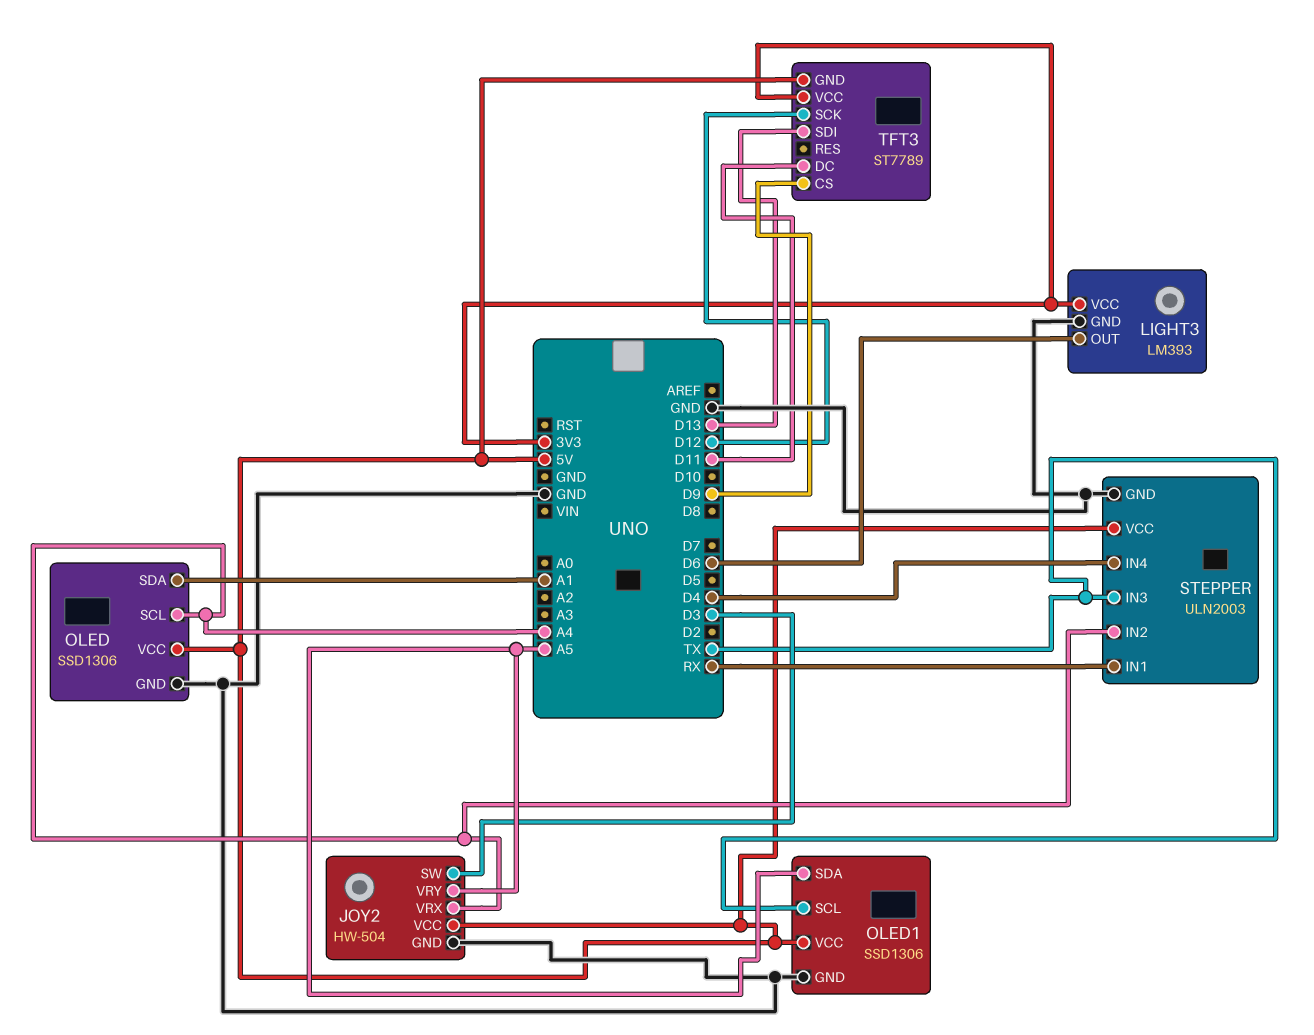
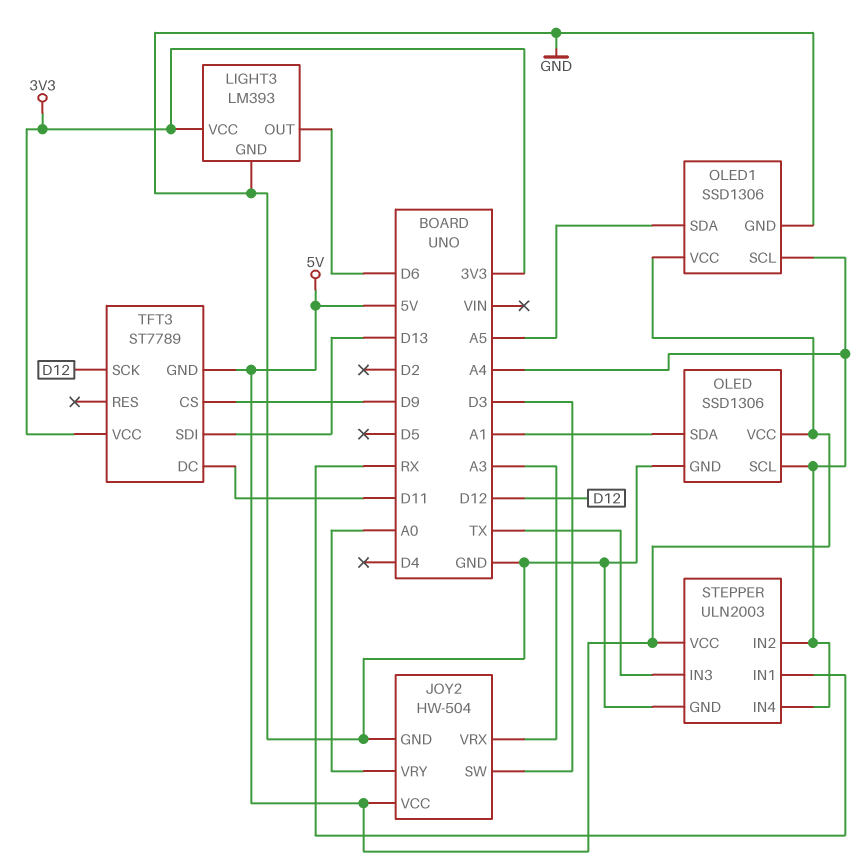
JOY2 pin VRX: A4 -> A3
JOY2 pin VRY: A5 -> A0
OLED1 pin SCL: TX -> A4
STEPPER pin IN4: D4 -> A4

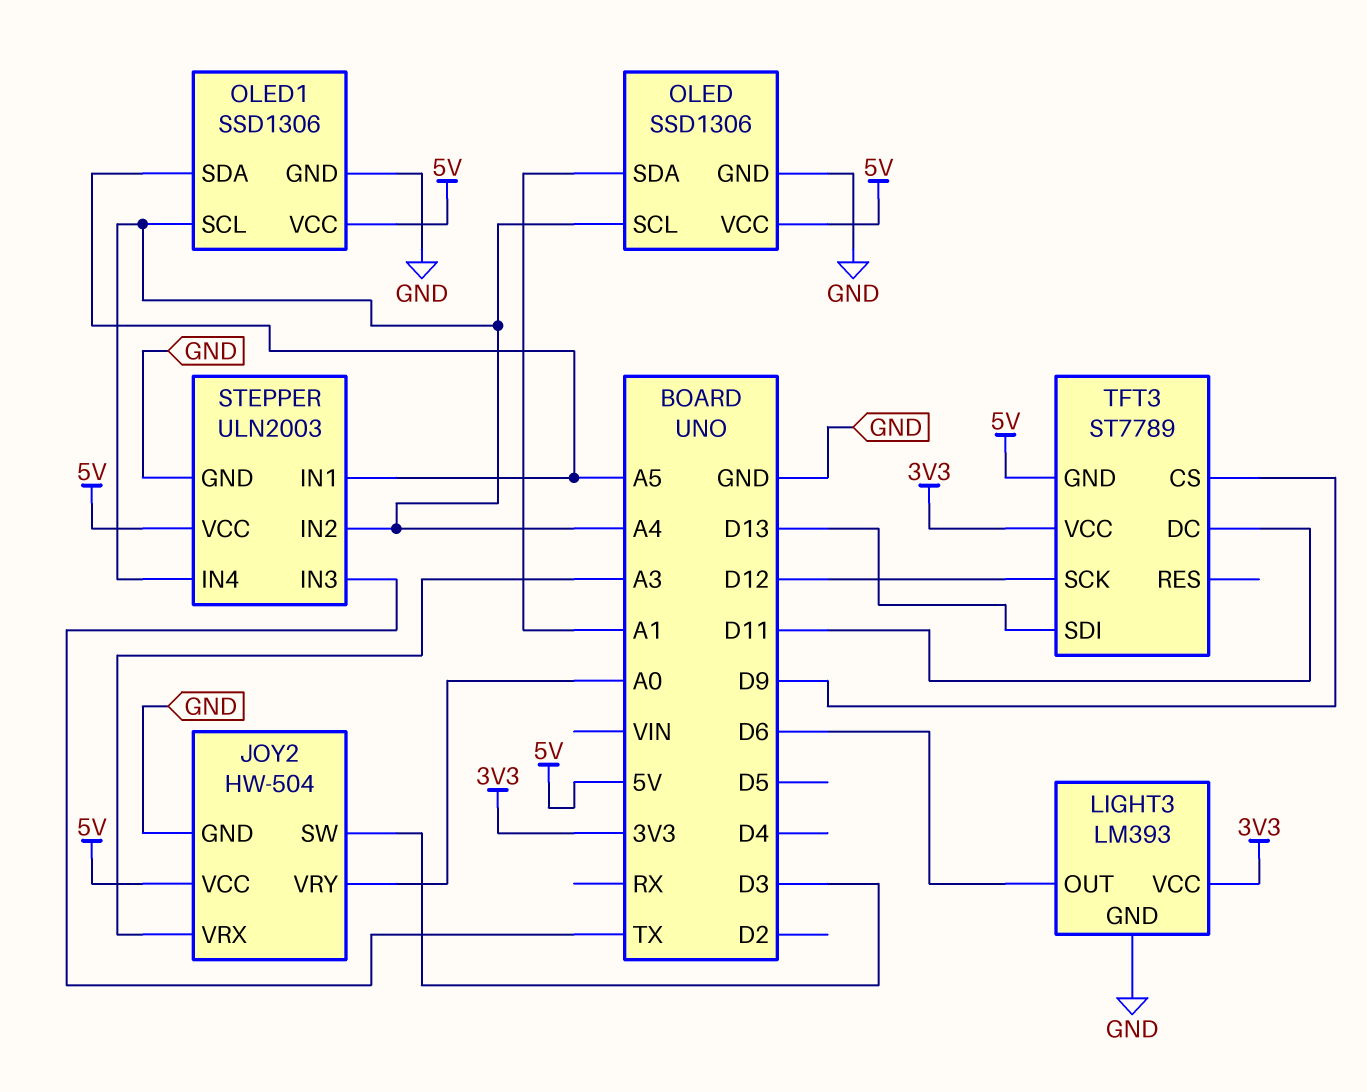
STEPPER pin IN1: RX -> A5

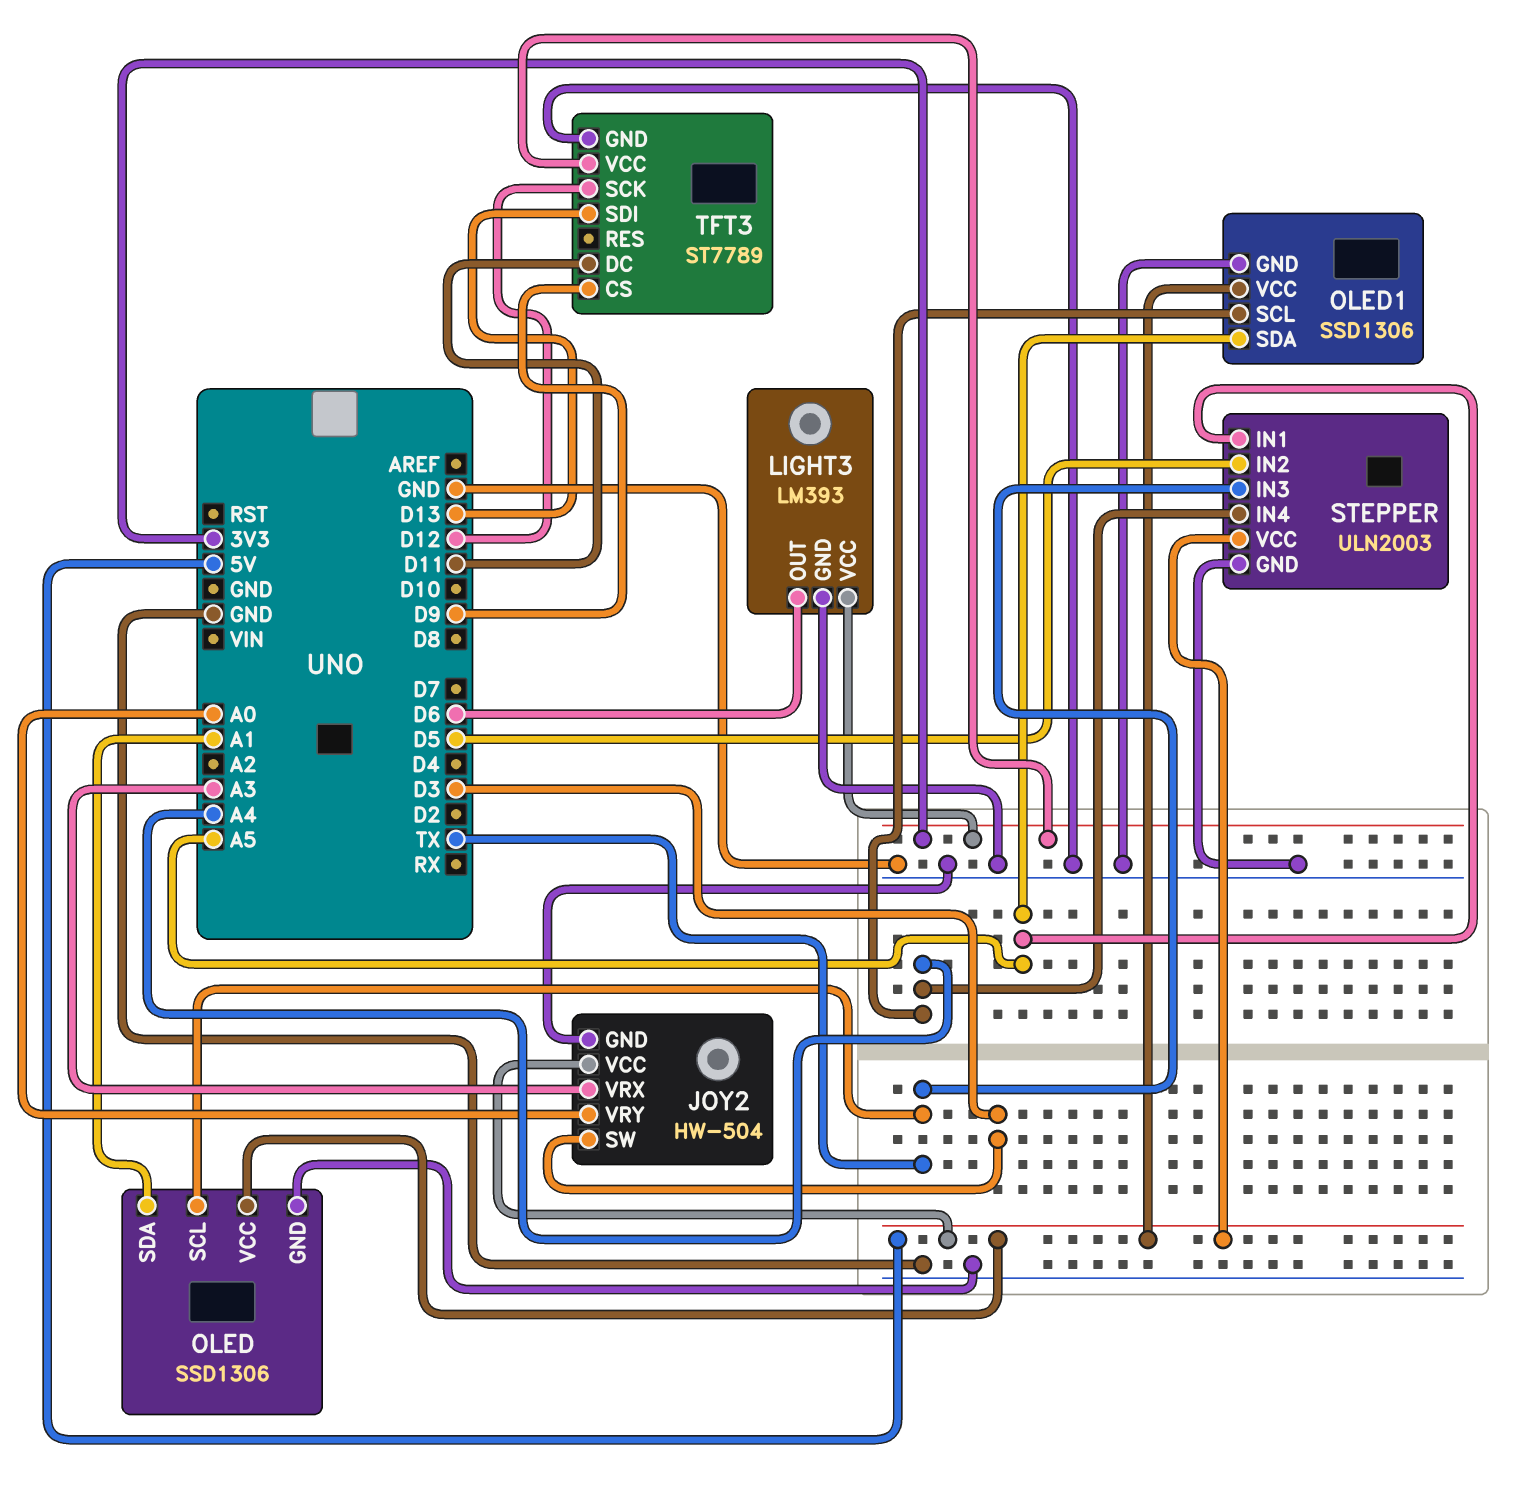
OLED pin SCL: A4 -> TX
STEPPER pin IN2: A4 -> D5
TFT3 pin GND: 5V -> GND

